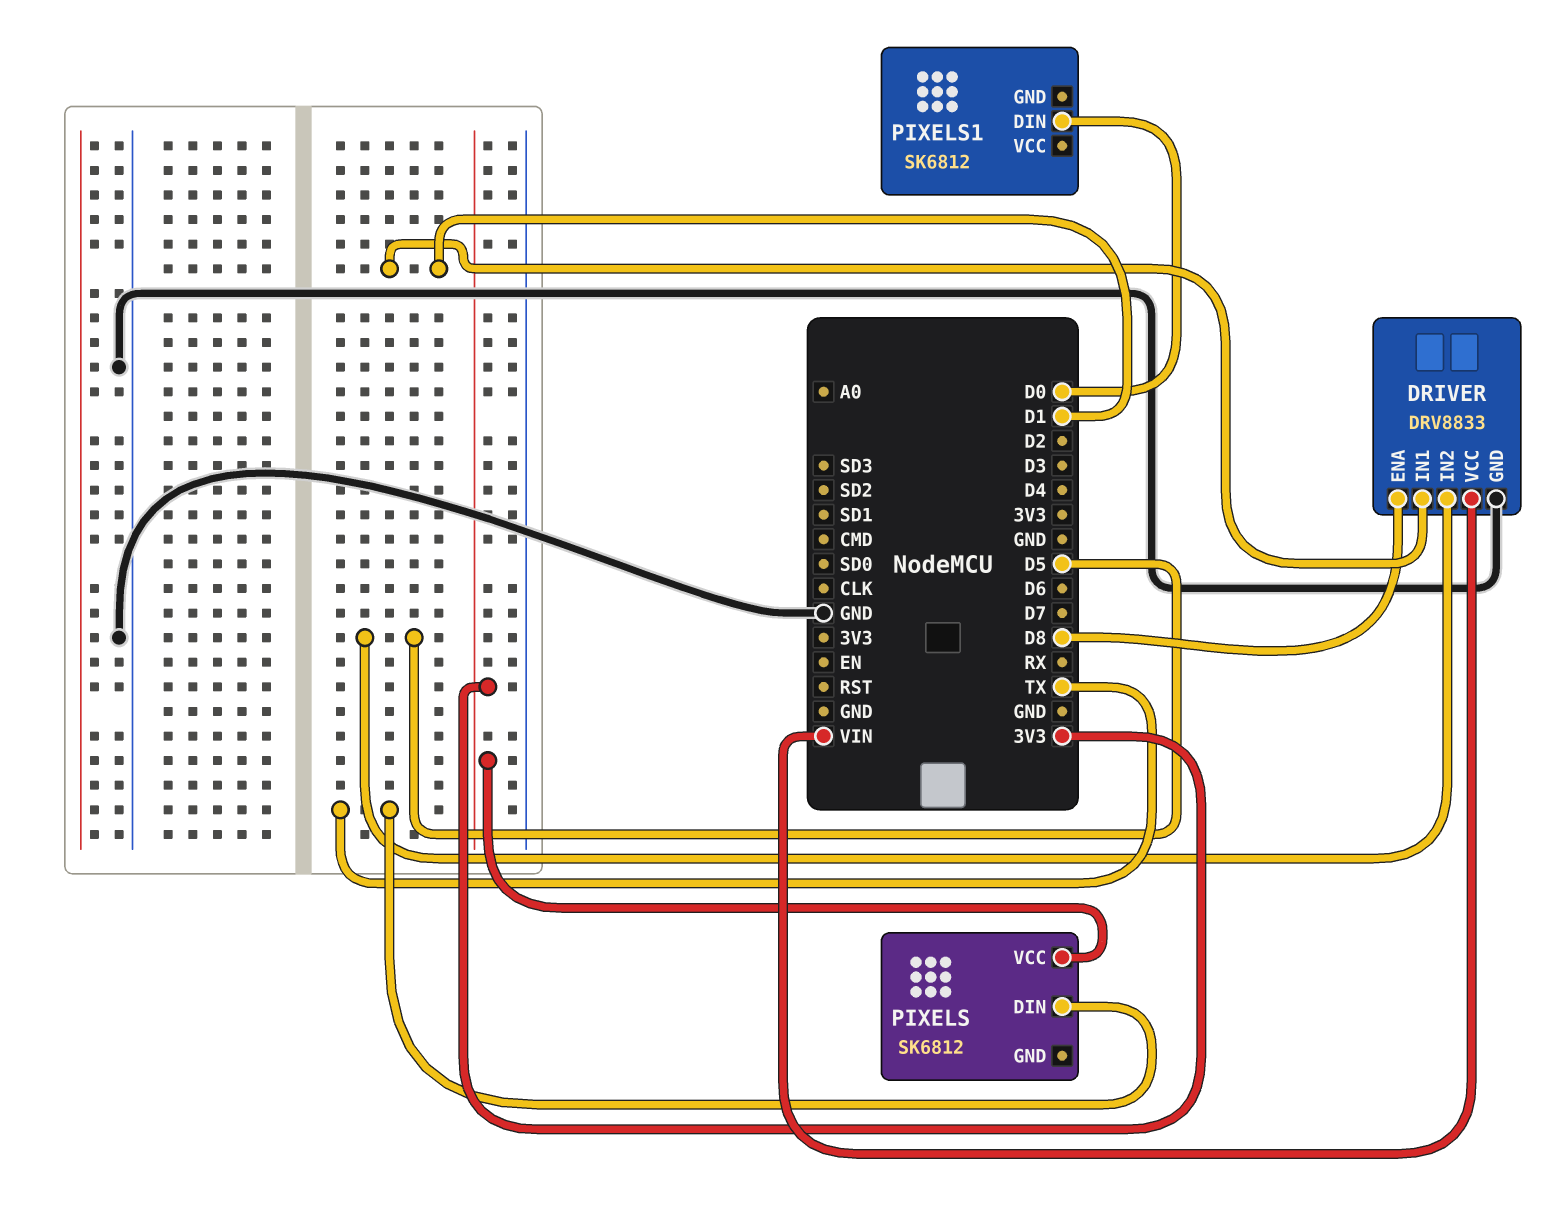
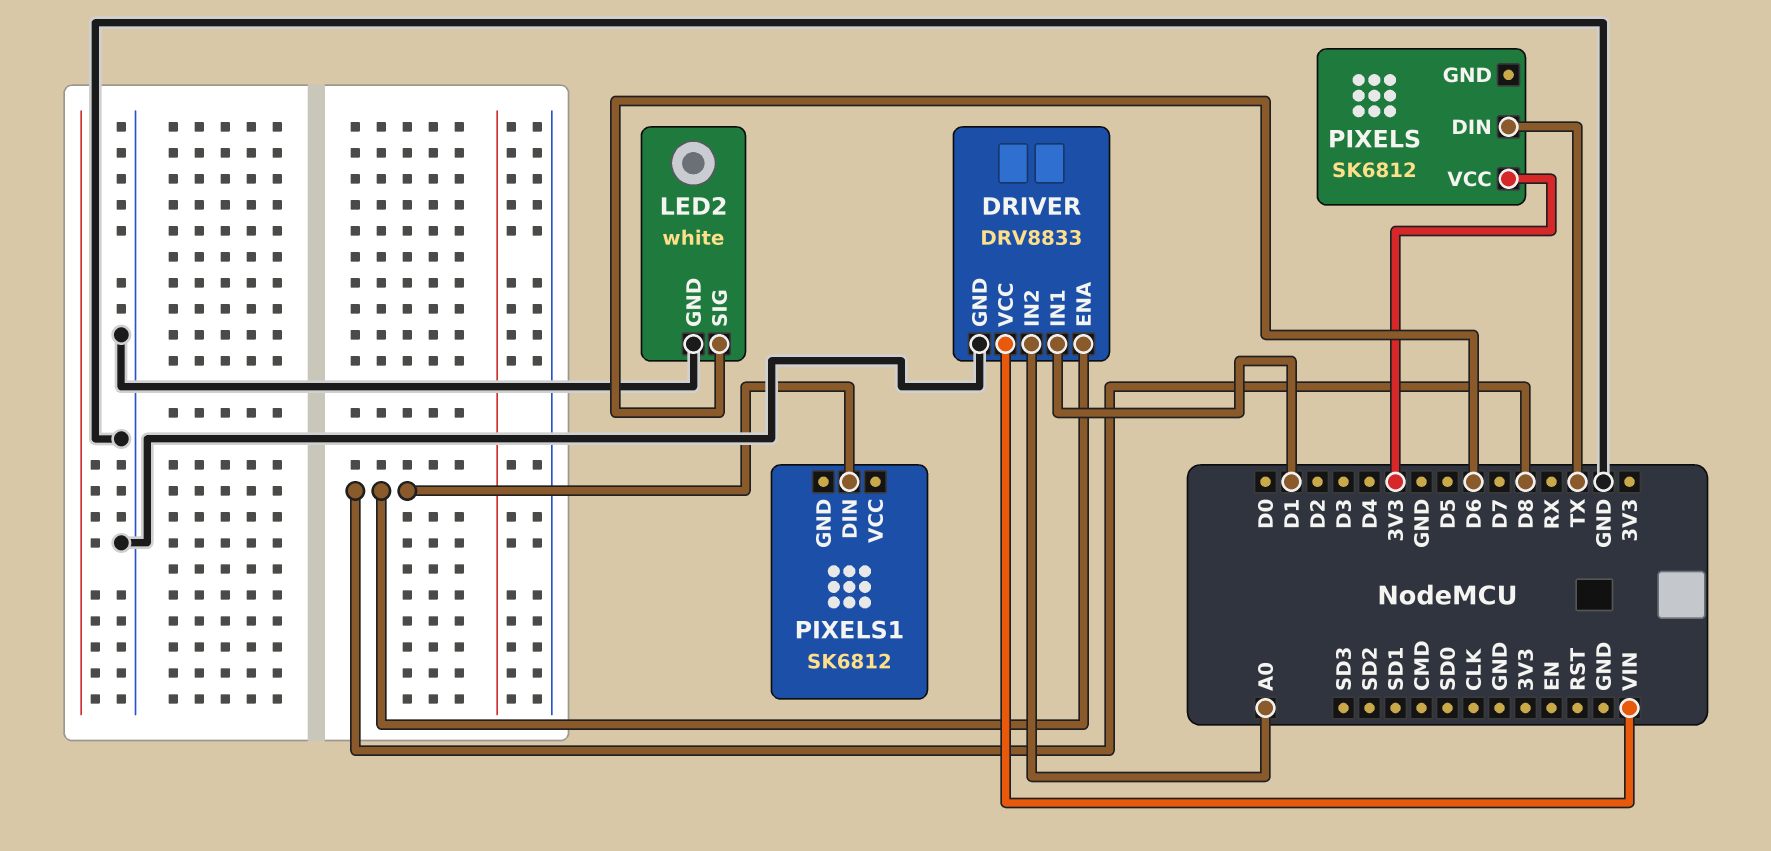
DRIVER pin IN2: D5 -> A0
LED2: none -> white
LED2 pin GND: none -> GND
LED2 pin SIG: none -> D6
PIXELS1 pin DIN: D0 -> D8

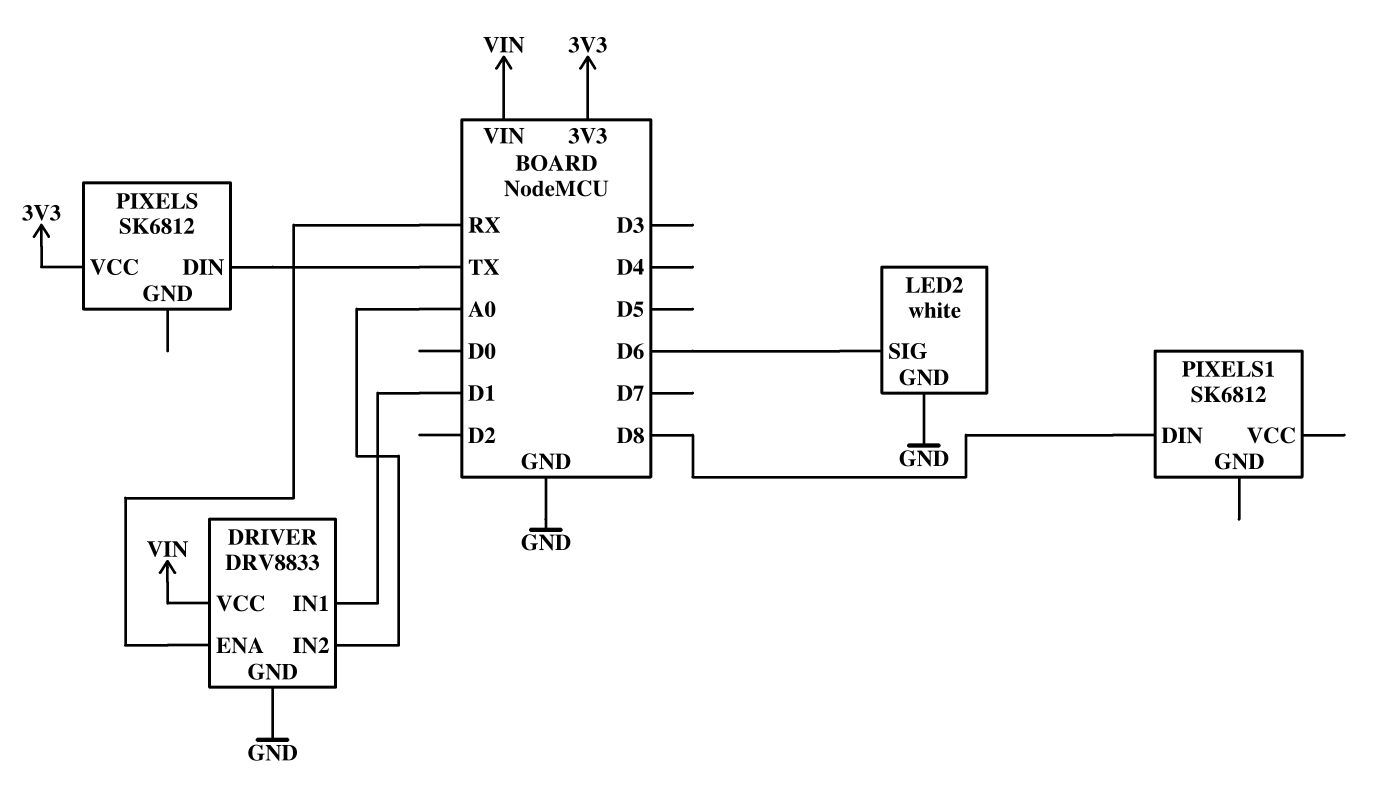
DRIVER pin ENA: D8 -> RX

